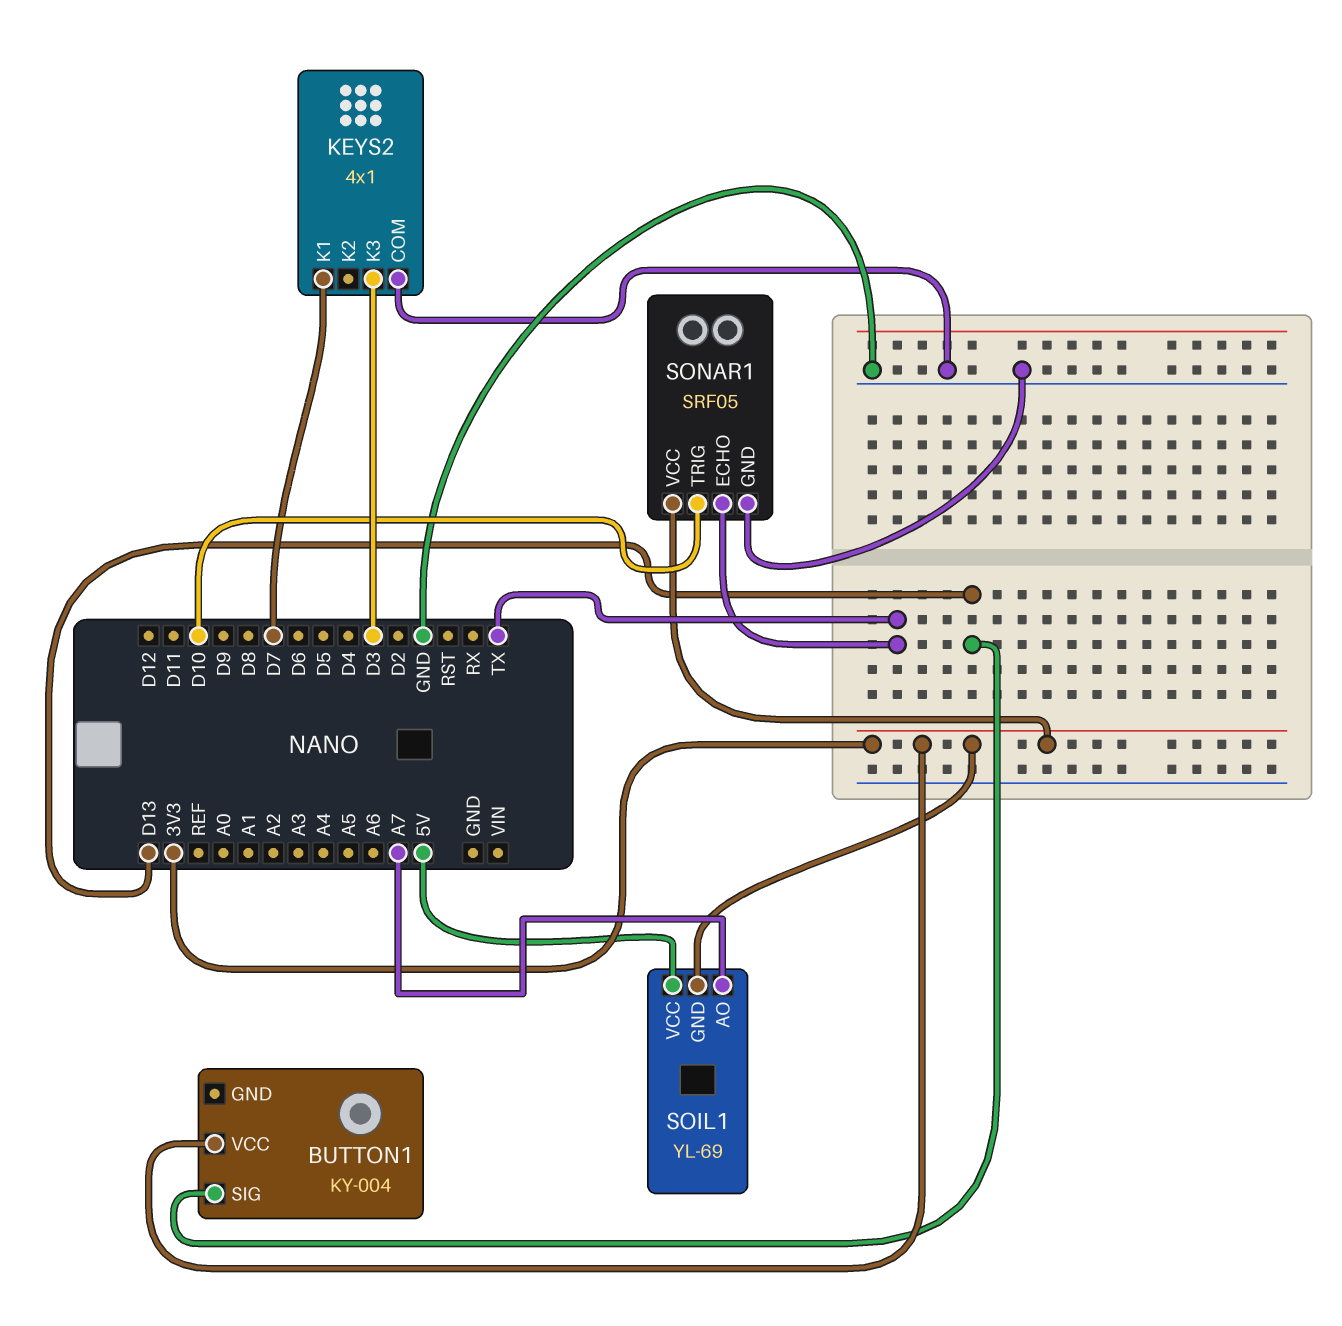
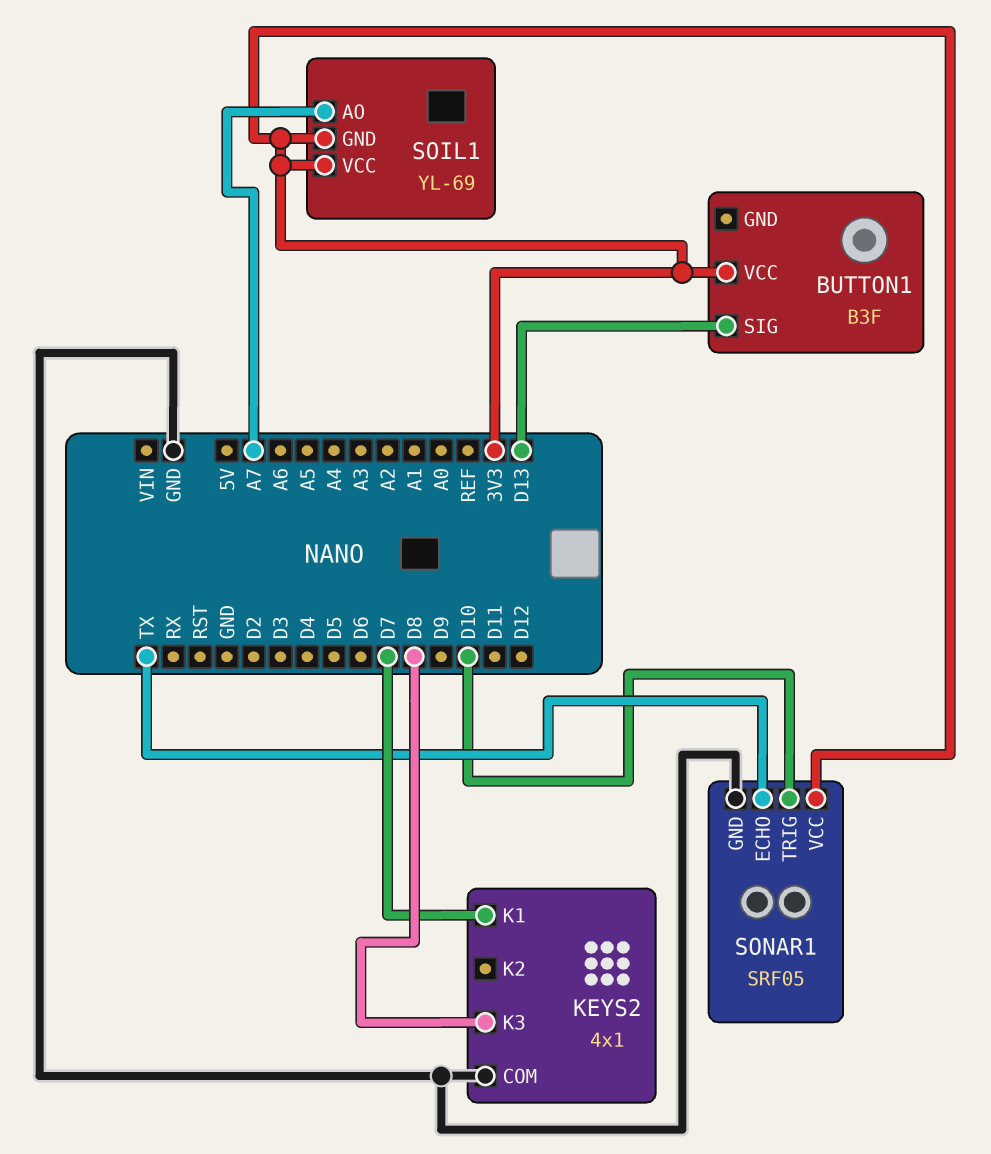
BUTTON1: KY-004 -> B3F
KEYS2 pin K3: D3 -> D8
SOIL1 pin VCC: 5V -> 3V3

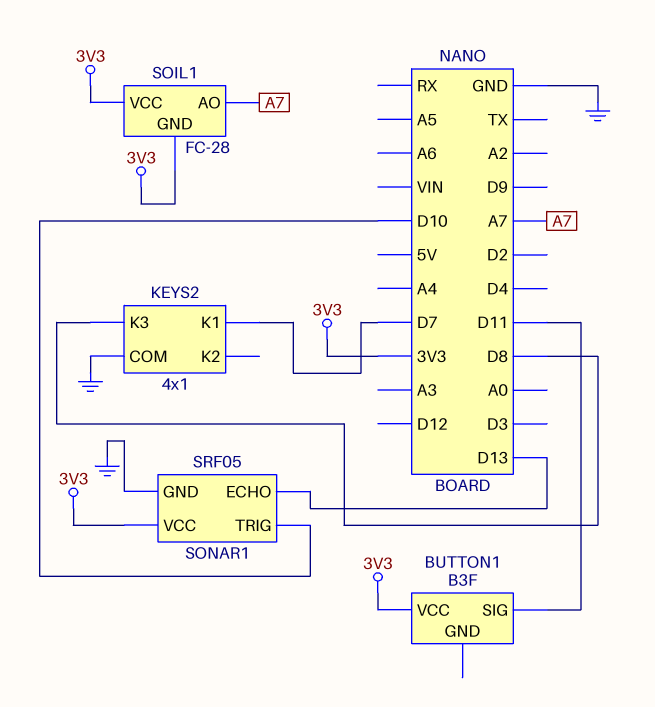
BUTTON1 pin SIG: D13 -> D11
SOIL1: YL-69 -> FC-28
SONAR1 pin ECHO: TX -> D13

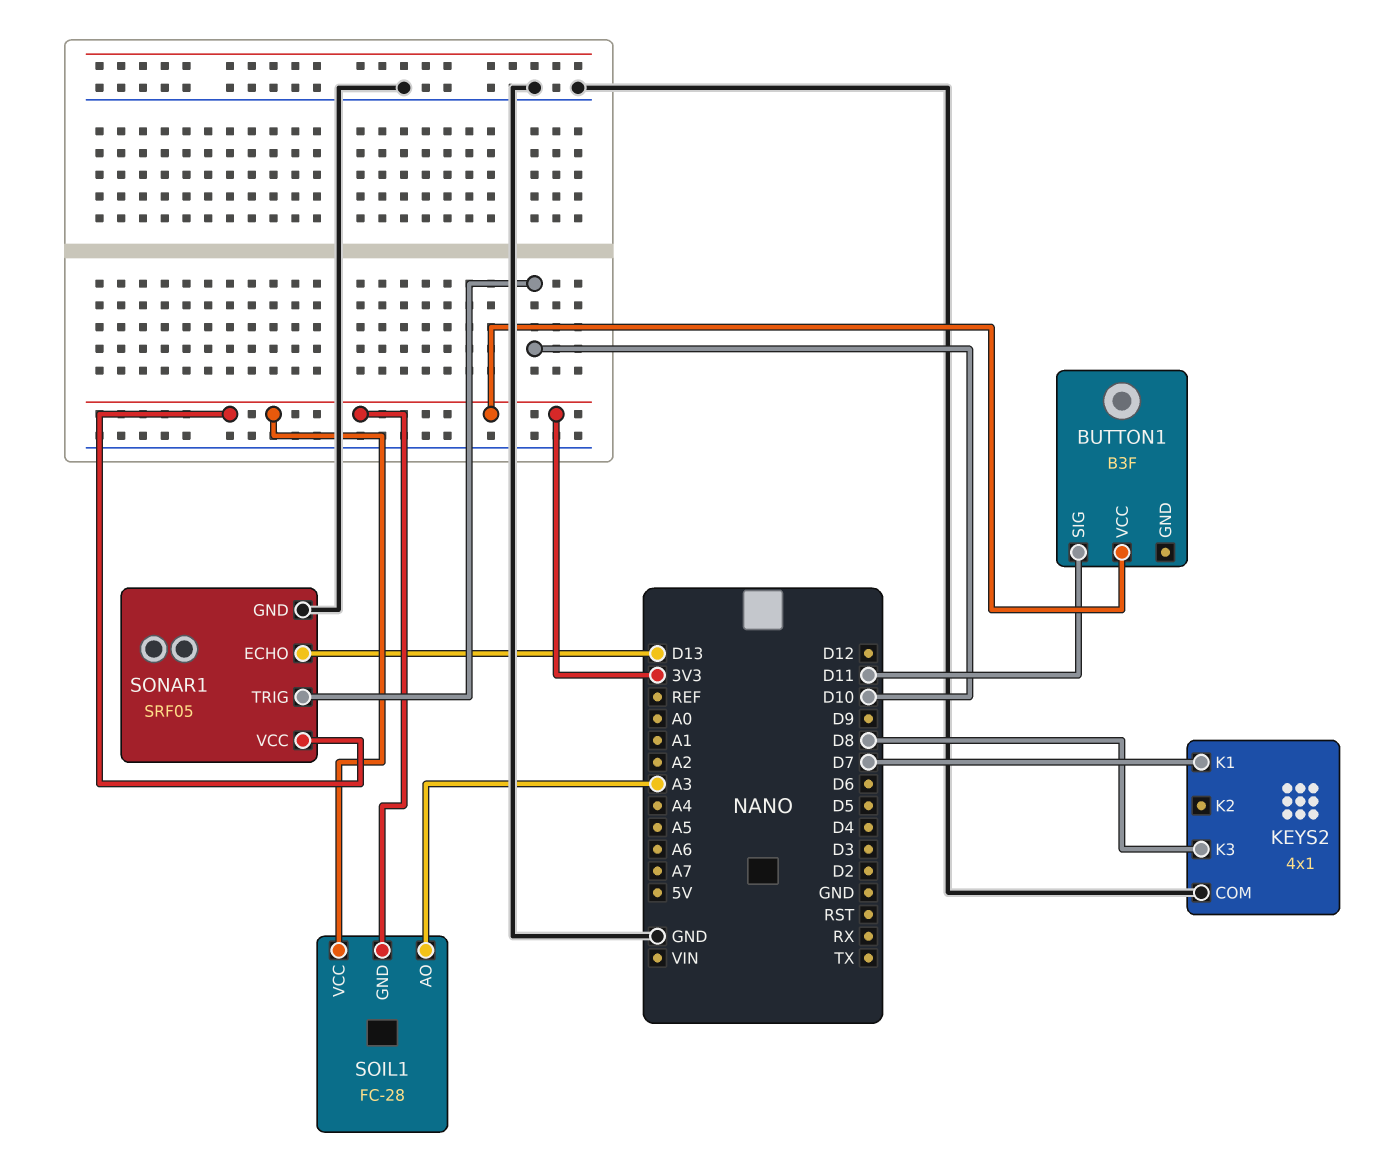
SOIL1 pin AO: A7 -> A3

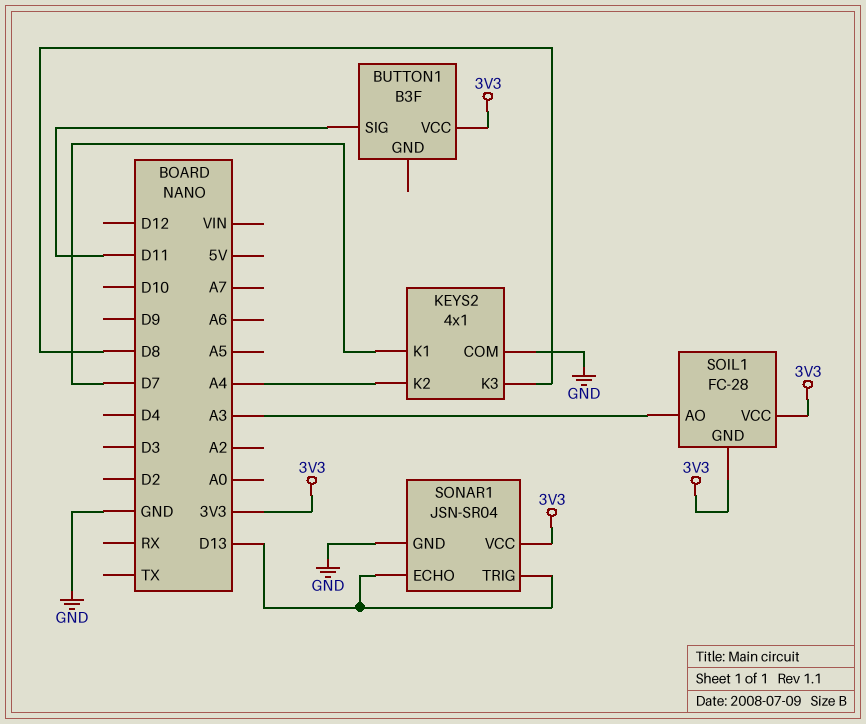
KEYS2 pin K2: none -> A4
SONAR1: SRF05 -> JSN-SR04
SONAR1 pin TRIG: D10 -> D13

